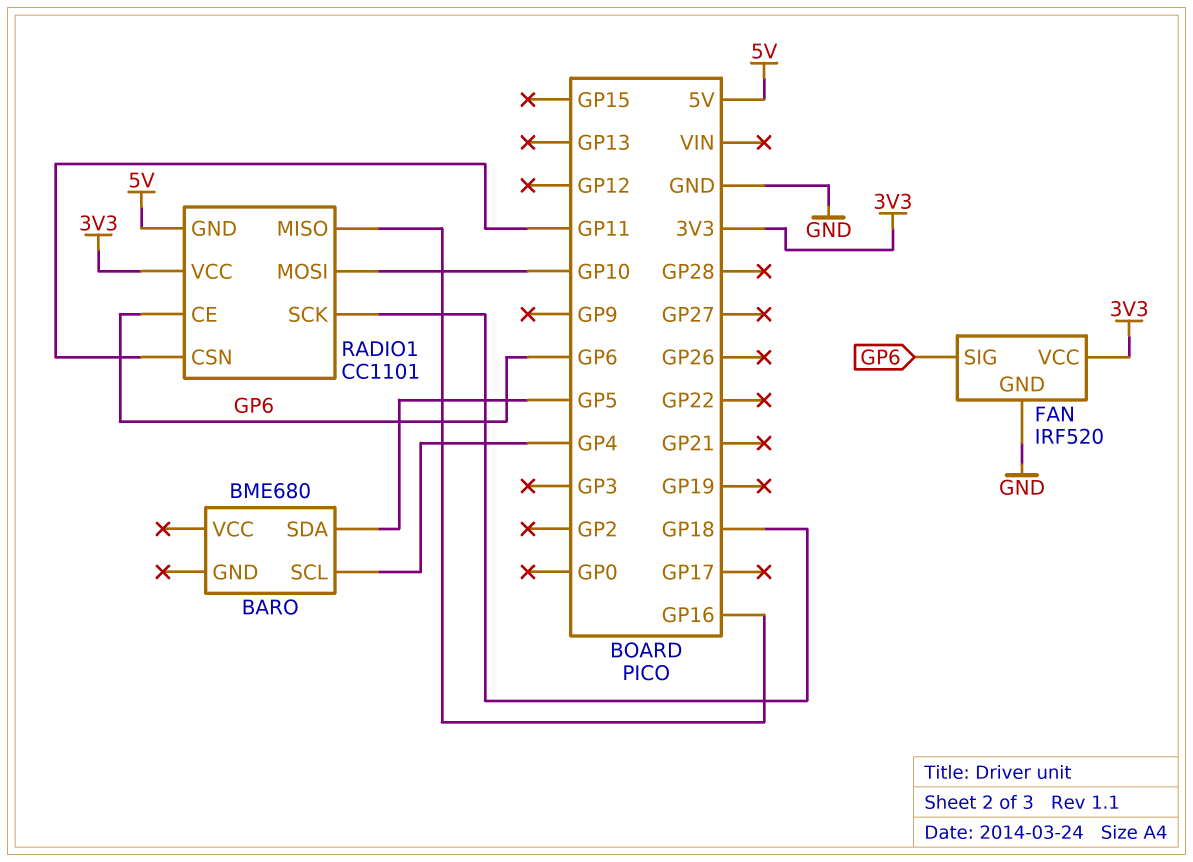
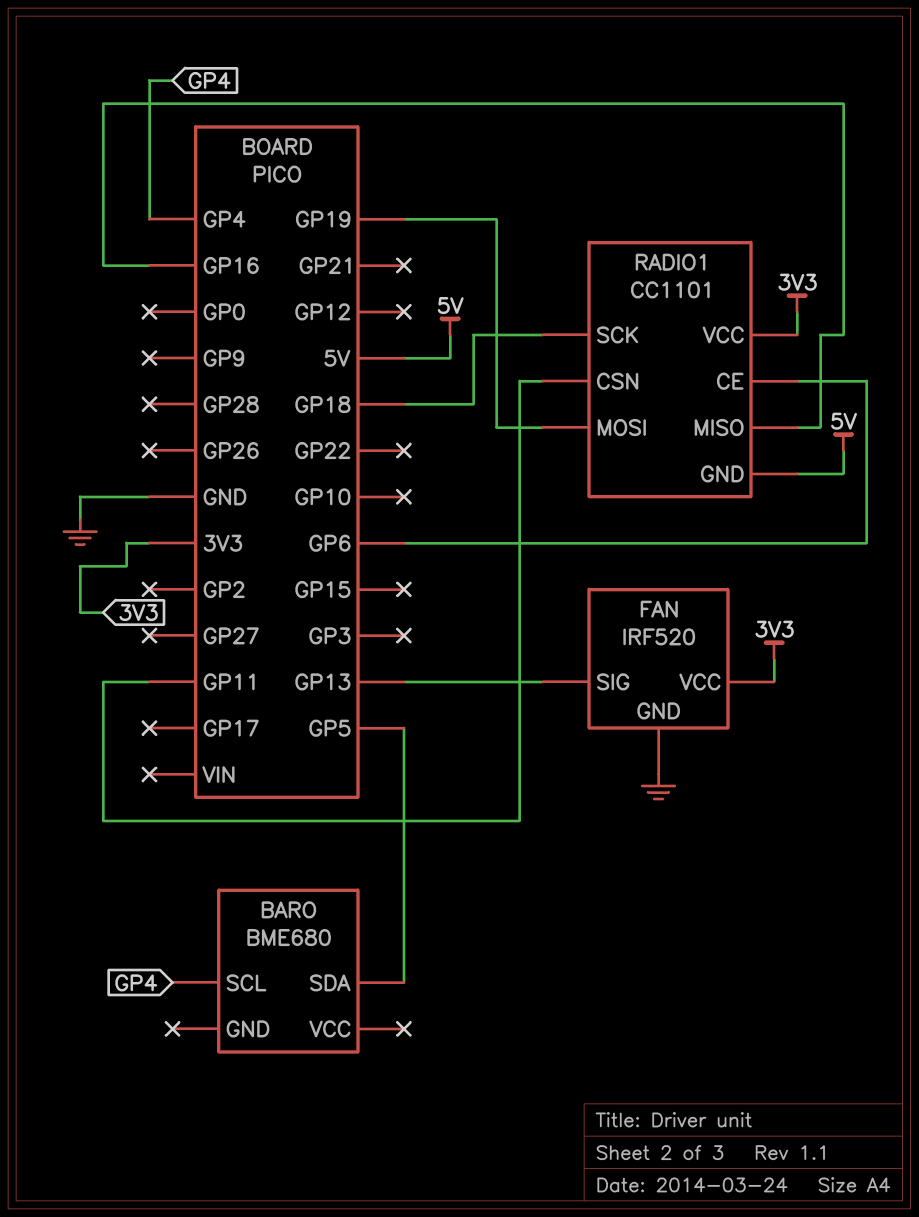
FAN pin SIG: GP6 -> GP13
RADIO1 pin MOSI: GP10 -> GP19

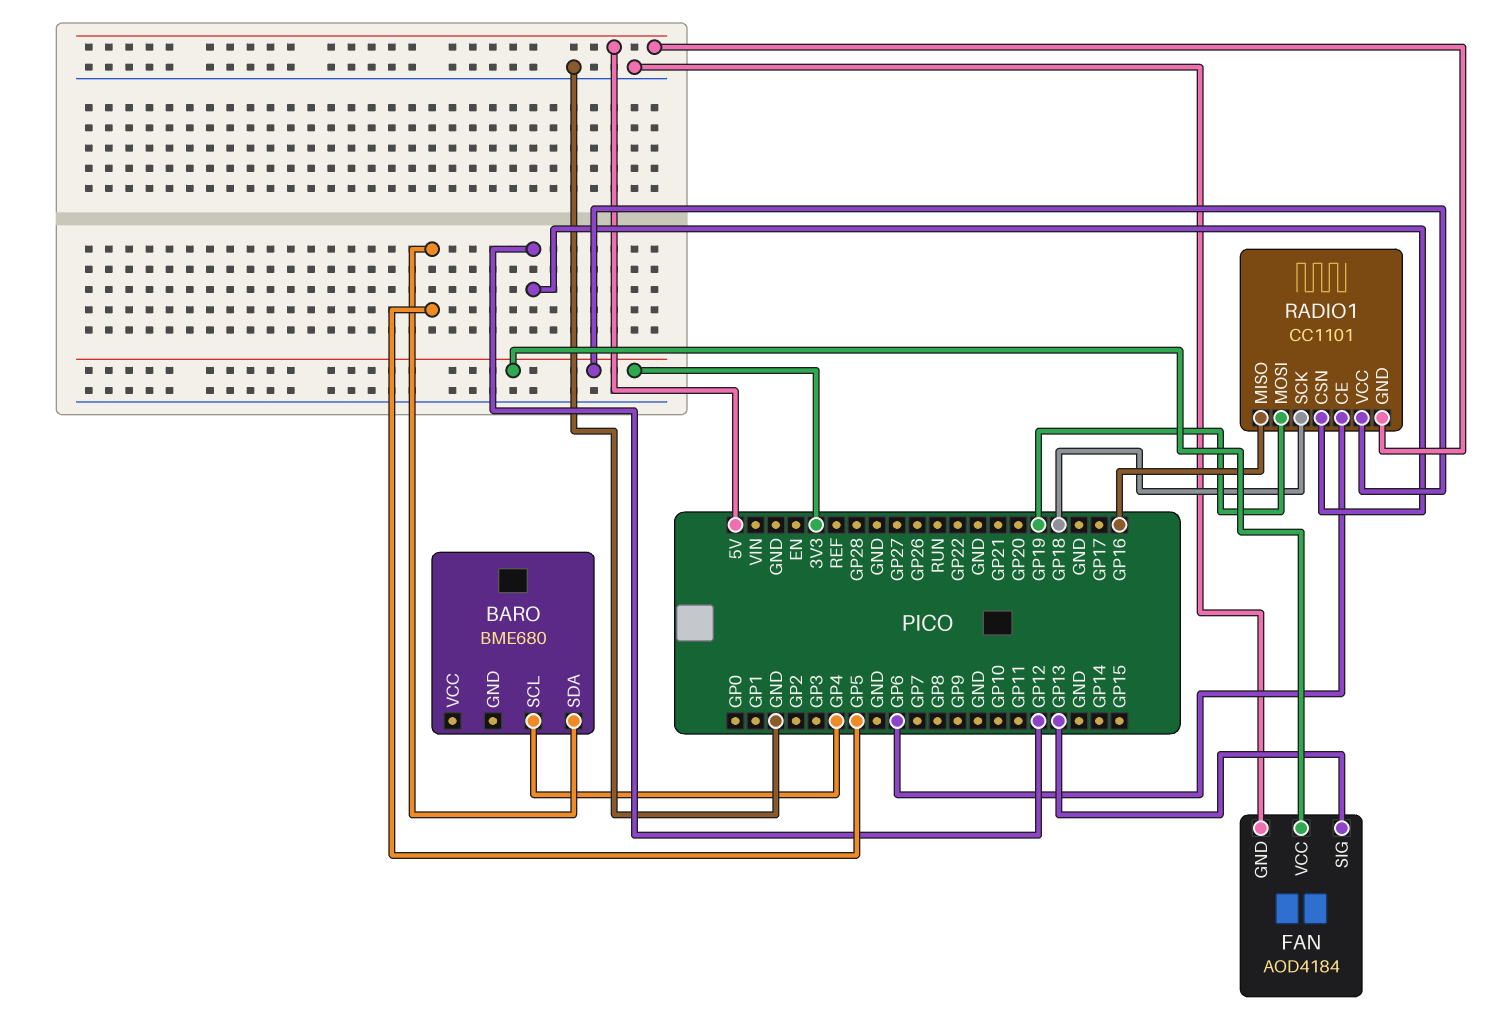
FAN: IRF520 -> AOD4184
RADIO1 pin CSN: GP11 -> GP12

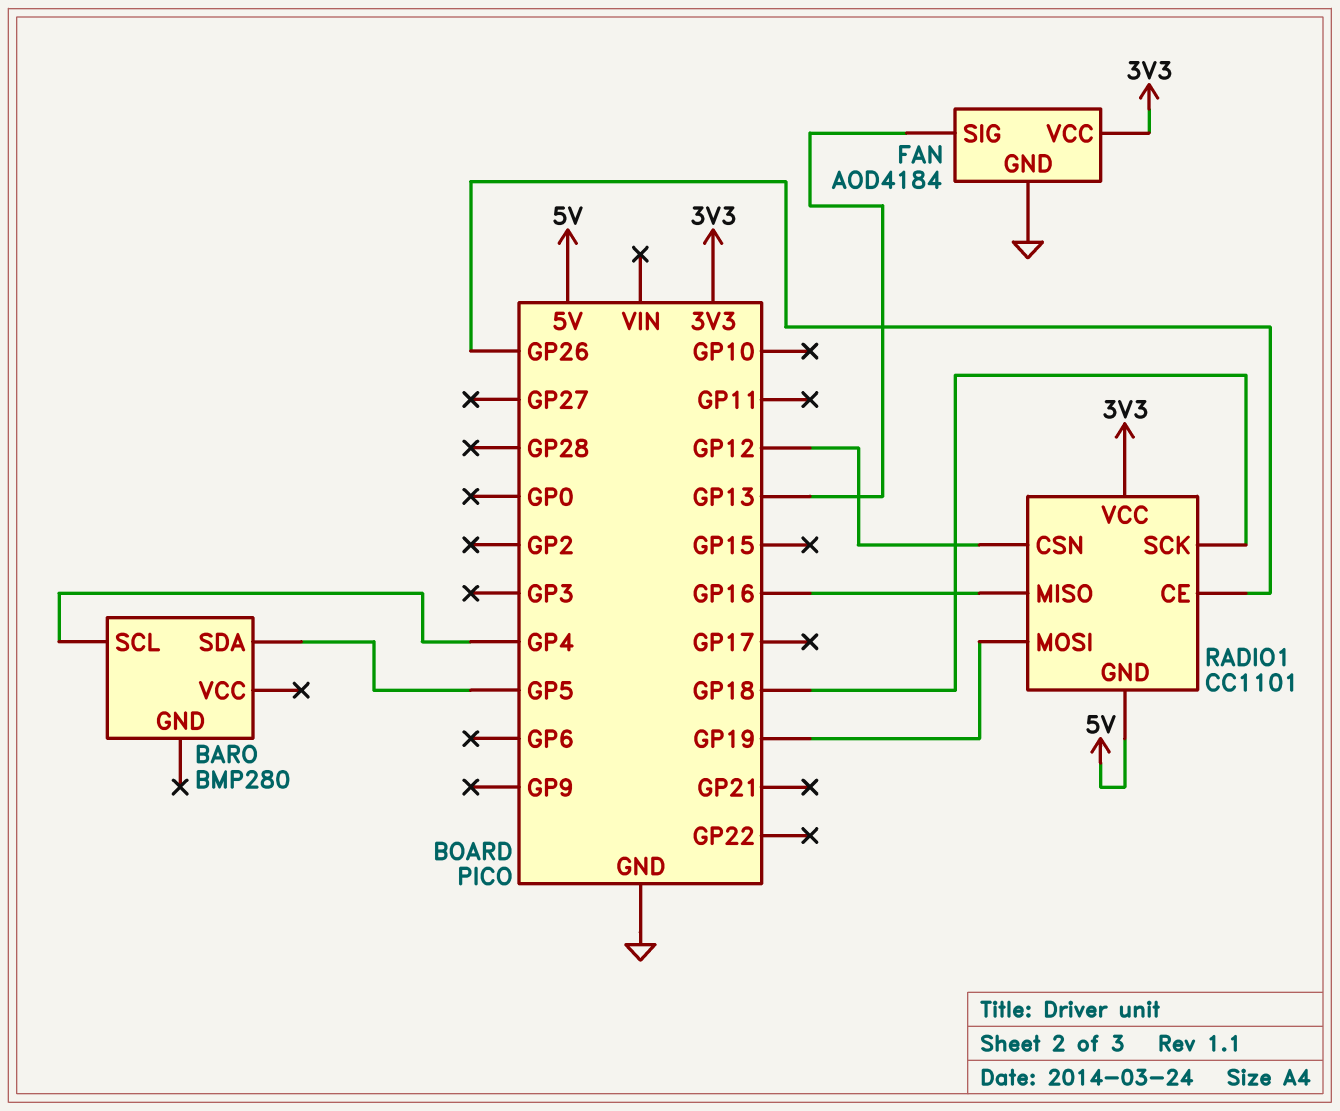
BARO: BME680 -> BMP280
RADIO1 pin CE: GP6 -> GP26

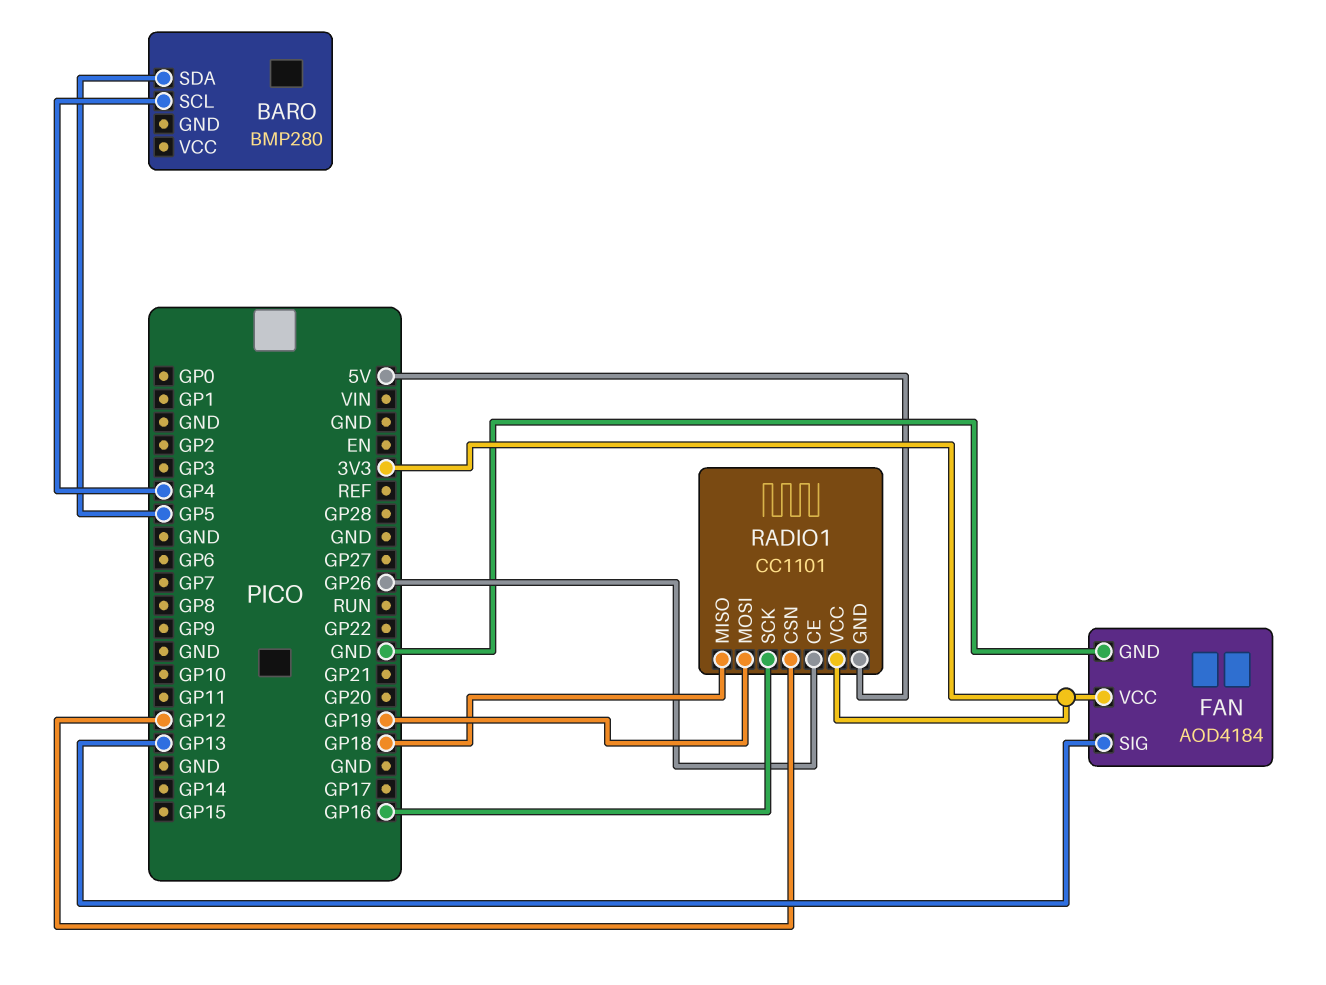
RADIO1 pin MISO: GP16 -> GP18
RADIO1 pin SCK: GP18 -> GP16

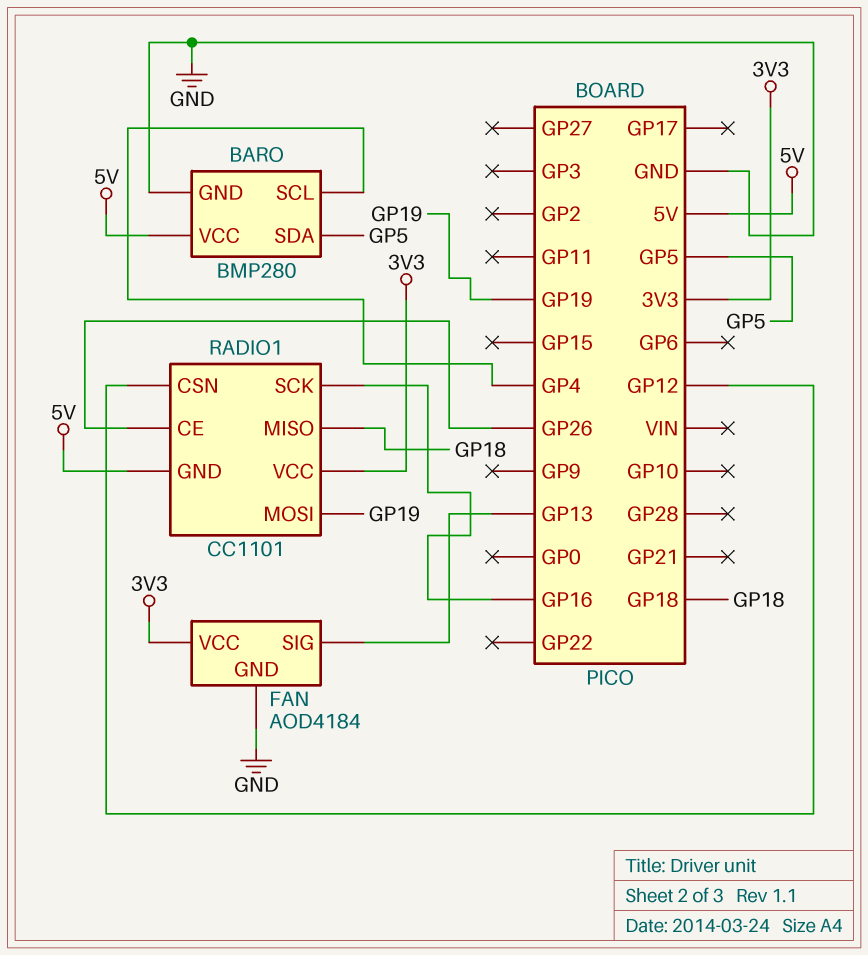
BARO pin GND: none -> GND
BARO pin VCC: none -> 5V

